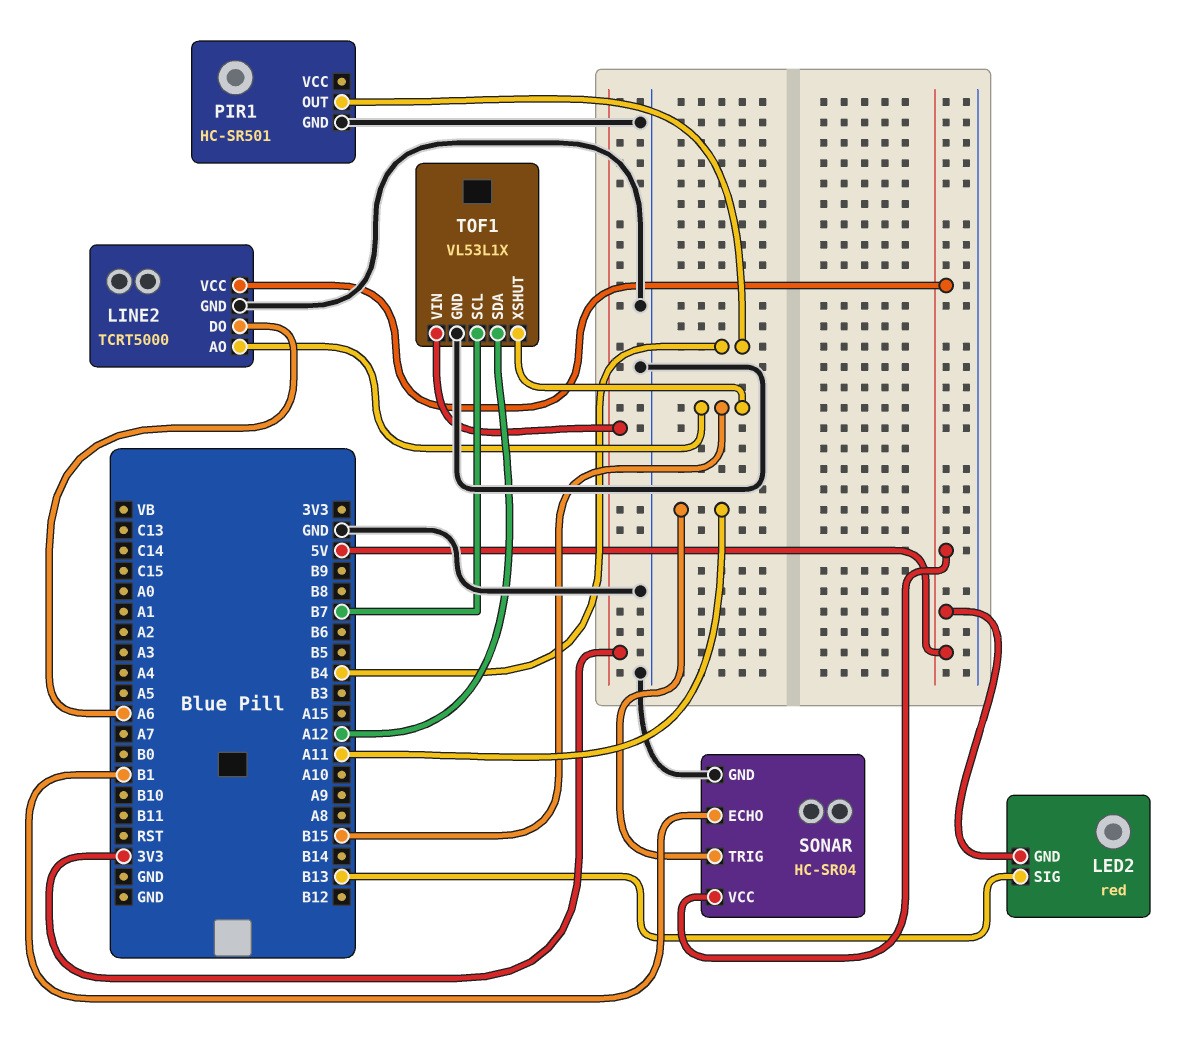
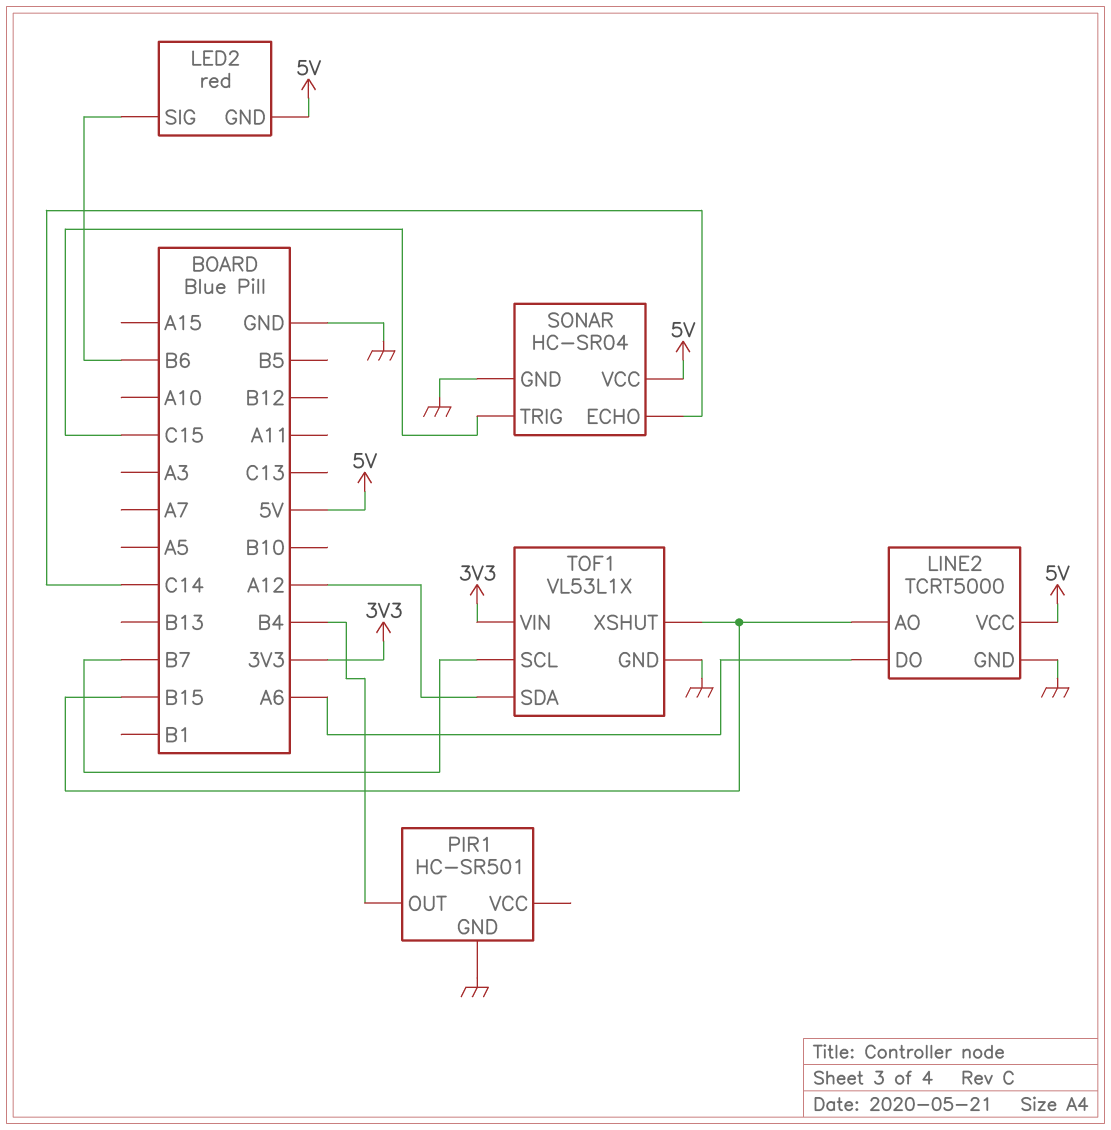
LED2 pin SIG: B13 -> B6
SONAR pin ECHO: B1 -> C14
SONAR pin TRIG: A11 -> C15

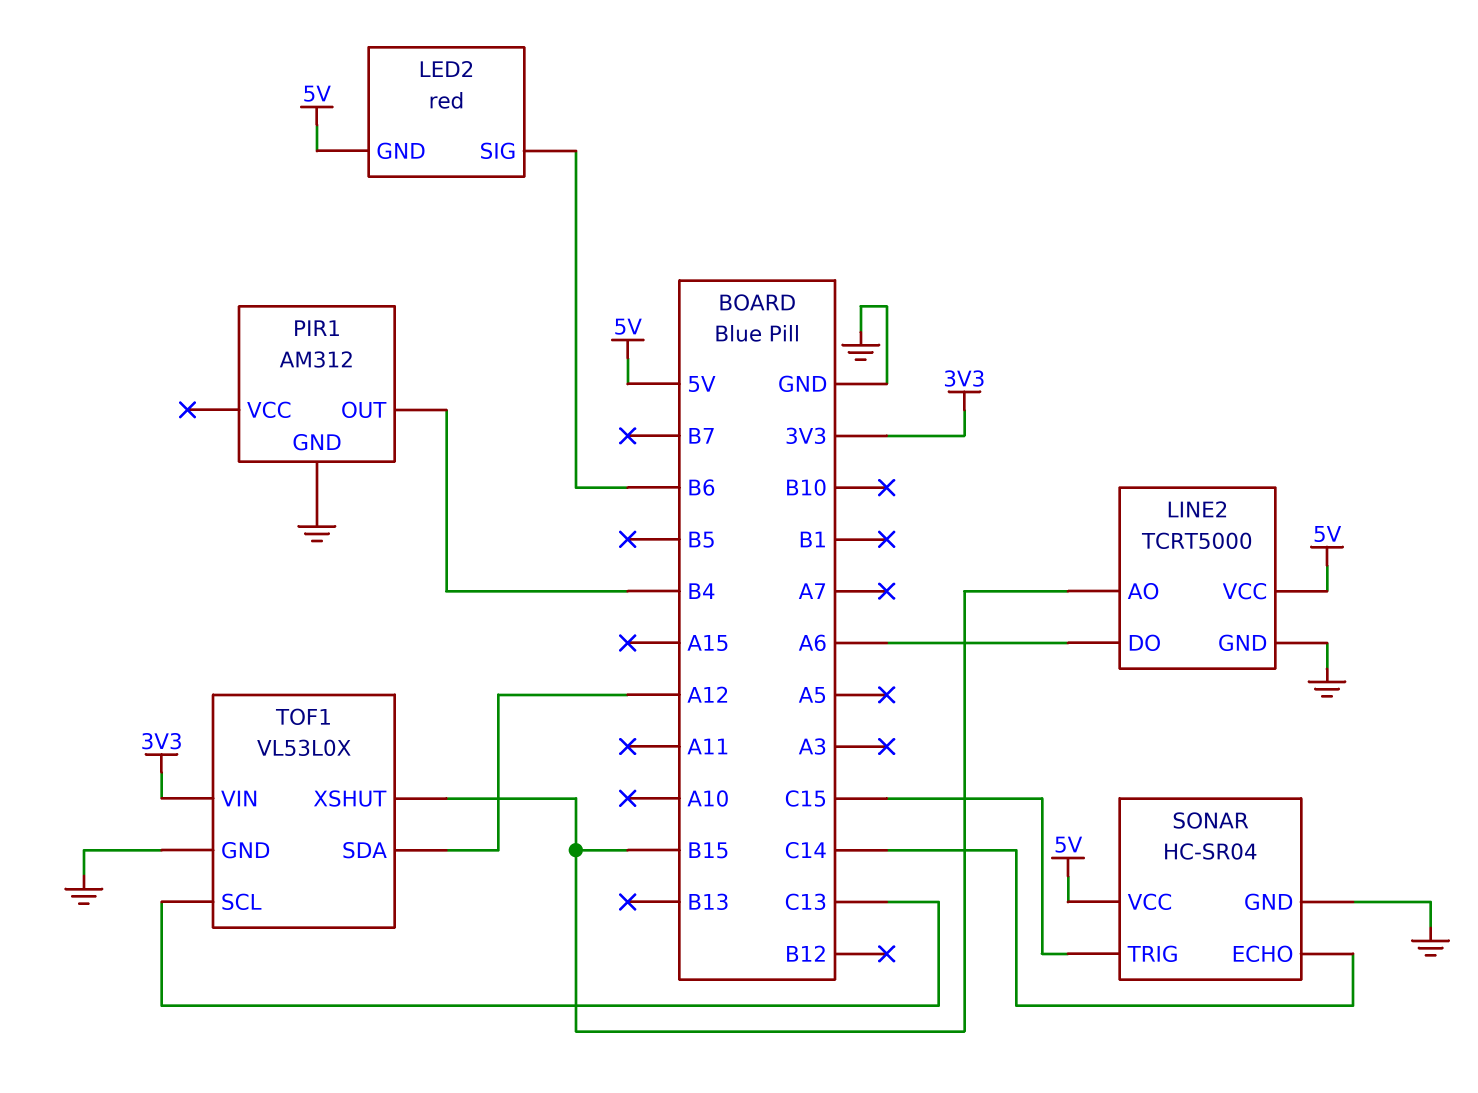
PIR1: HC-SR501 -> AM312
TOF1: VL53L1X -> VL53L0X
TOF1 pin SCL: B7 -> C13

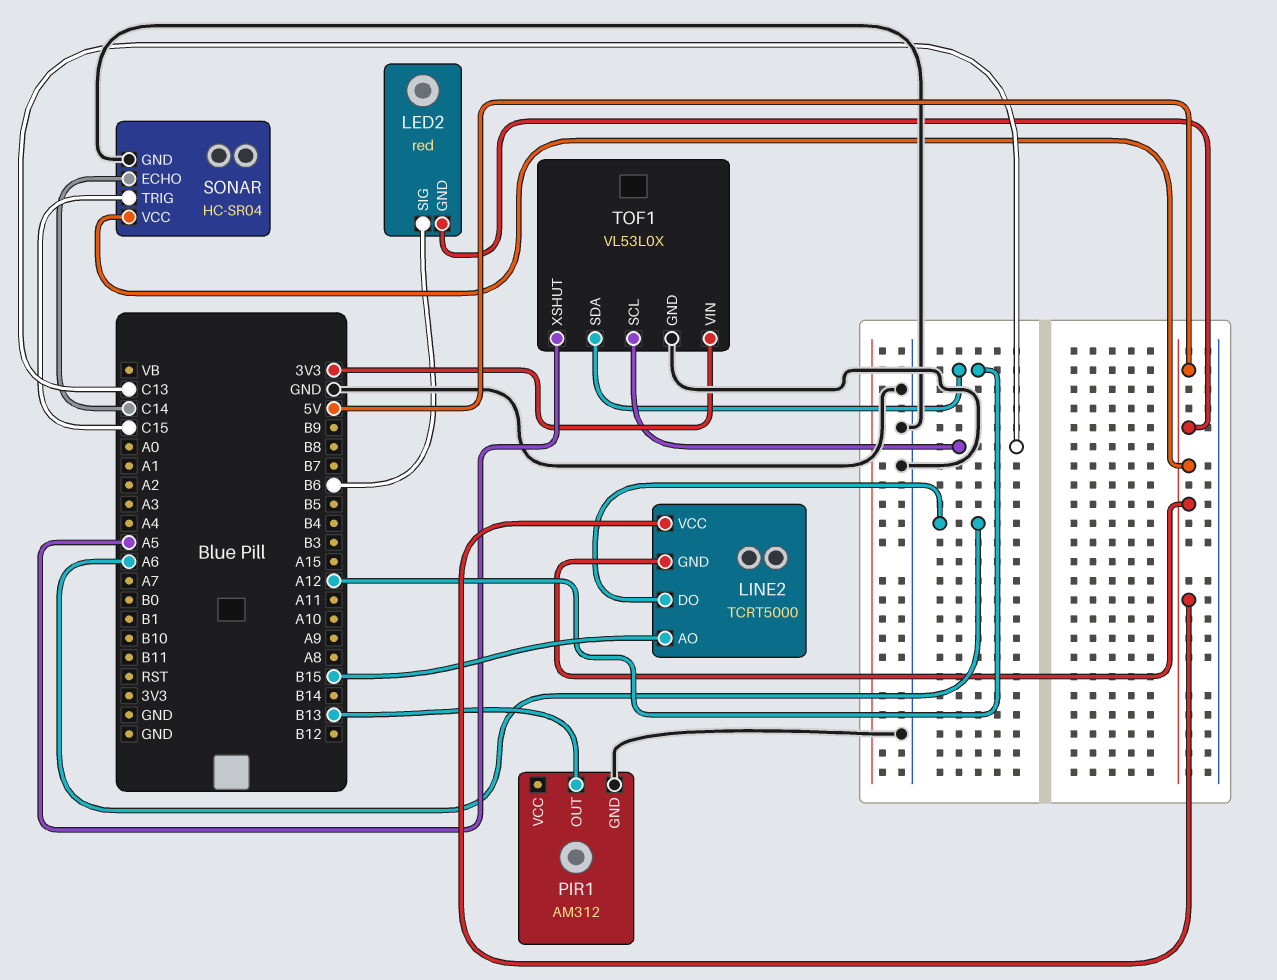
LINE2 pin GND: GND -> 5V
PIR1 pin OUT: B4 -> B13
TOF1 pin XSHUT: B15 -> A5

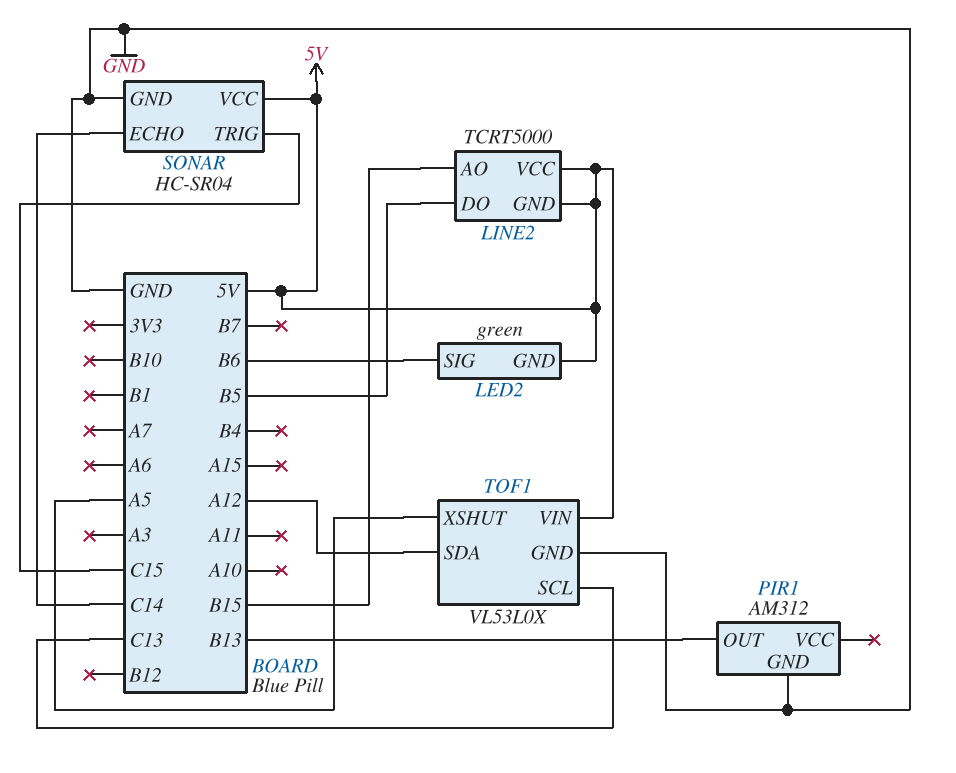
LED2: red -> green
LINE2 pin DO: A6 -> B5
TOF1 pin VIN: 3V3 -> 5V

